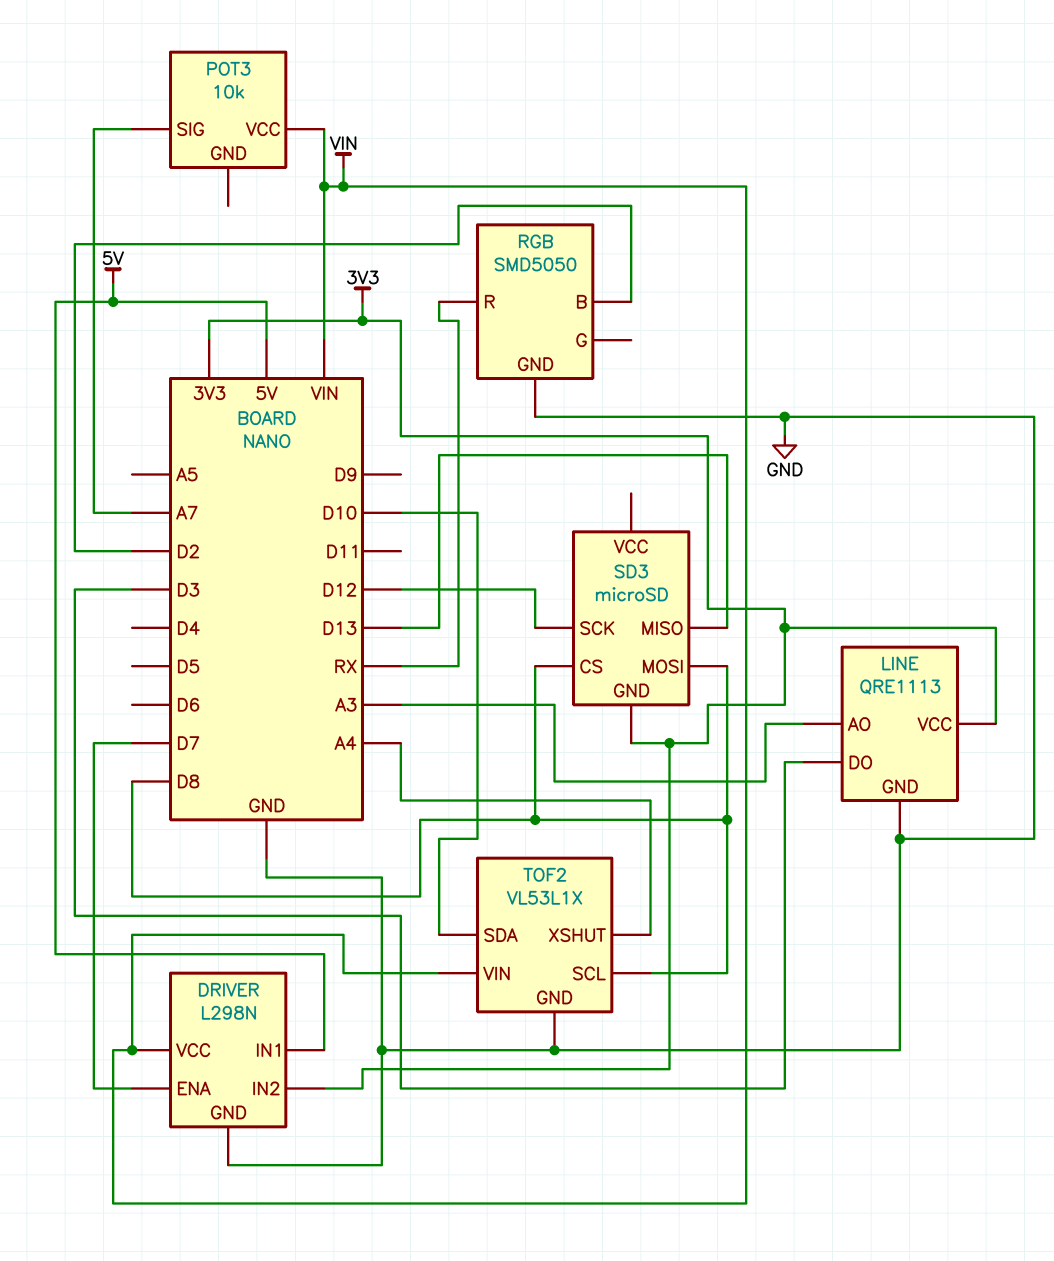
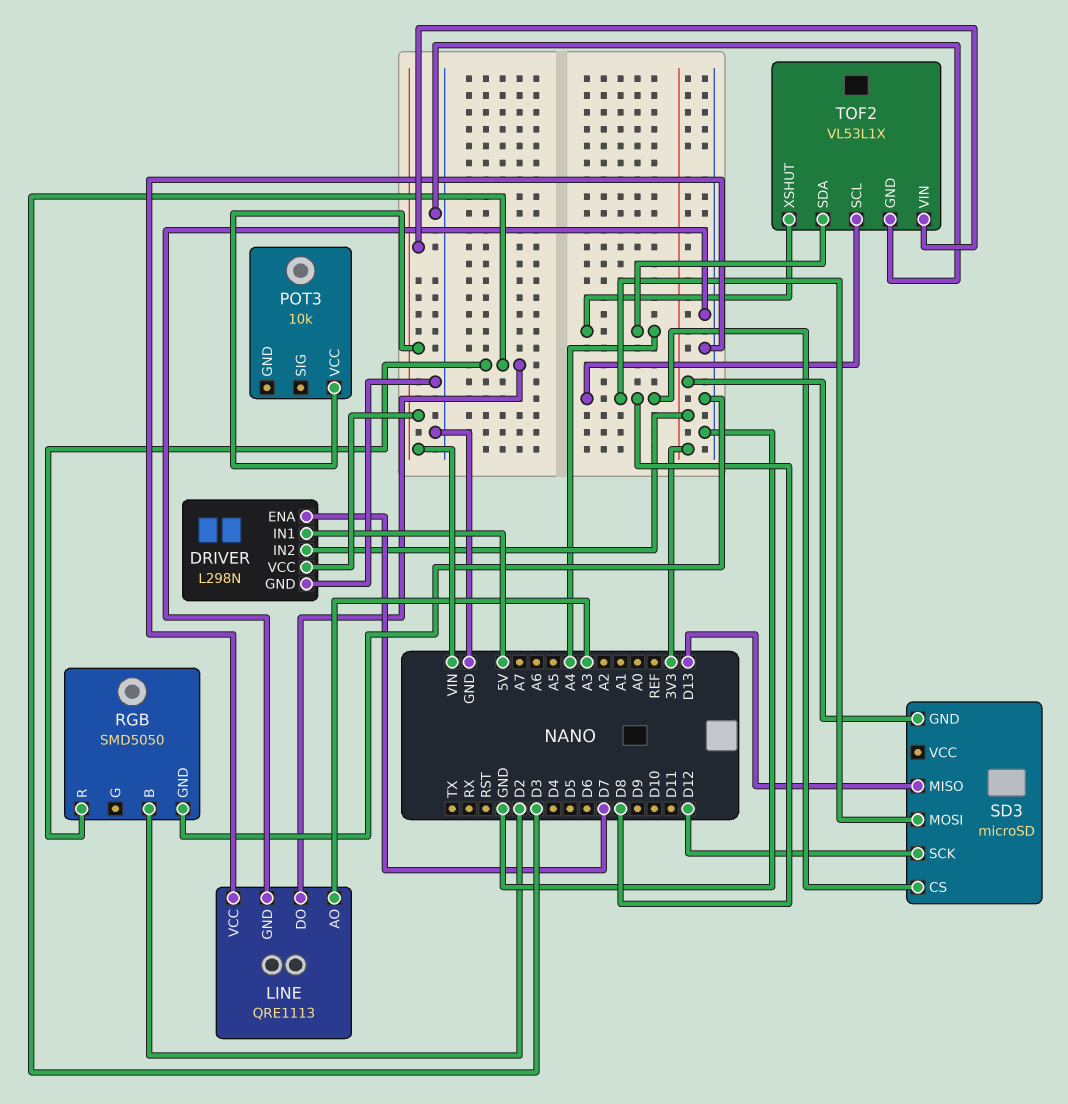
LINE pin VCC: 3V3 -> GND
POT3 pin SIG: A7 -> none
RGB pin R: RX -> D3
TOF2 pin SDA: D10 -> A4

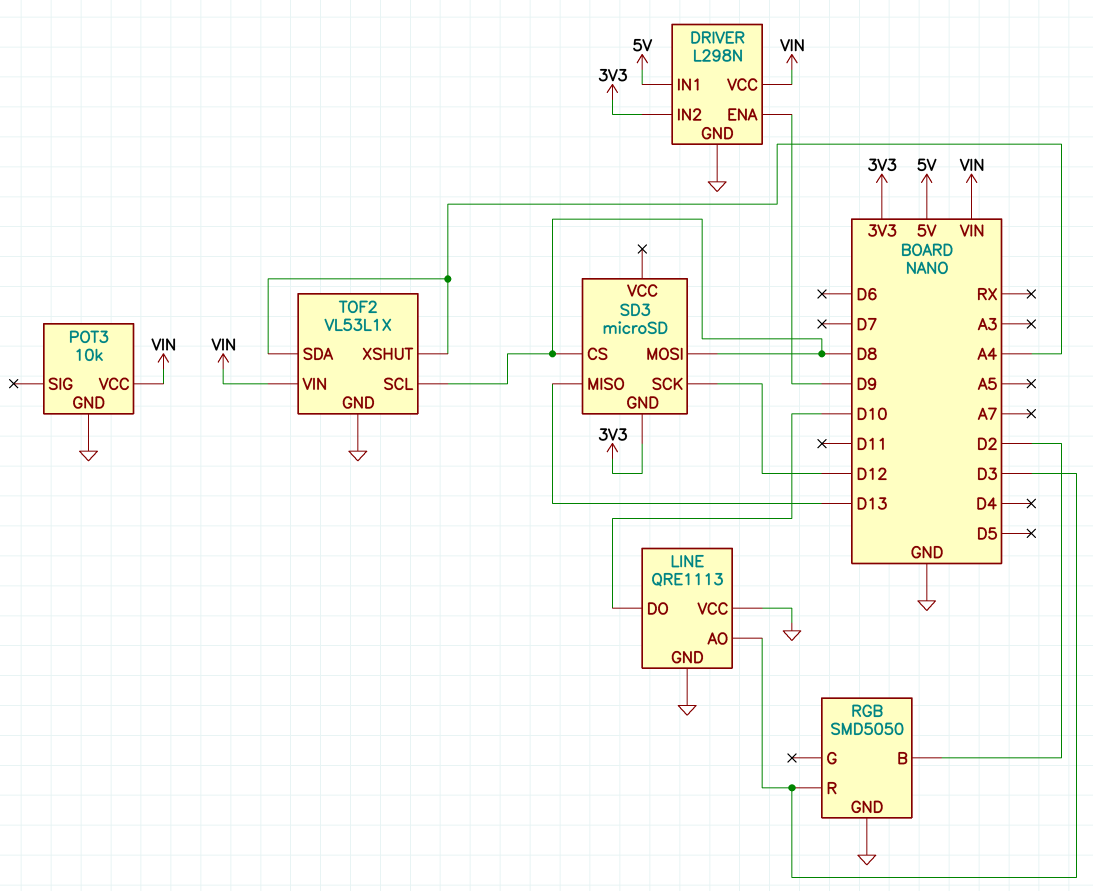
DRIVER pin ENA: D7 -> D9
LINE pin AO: A3 -> D3
LINE pin DO: D3 -> D10
POT3 pin GND: none -> GND

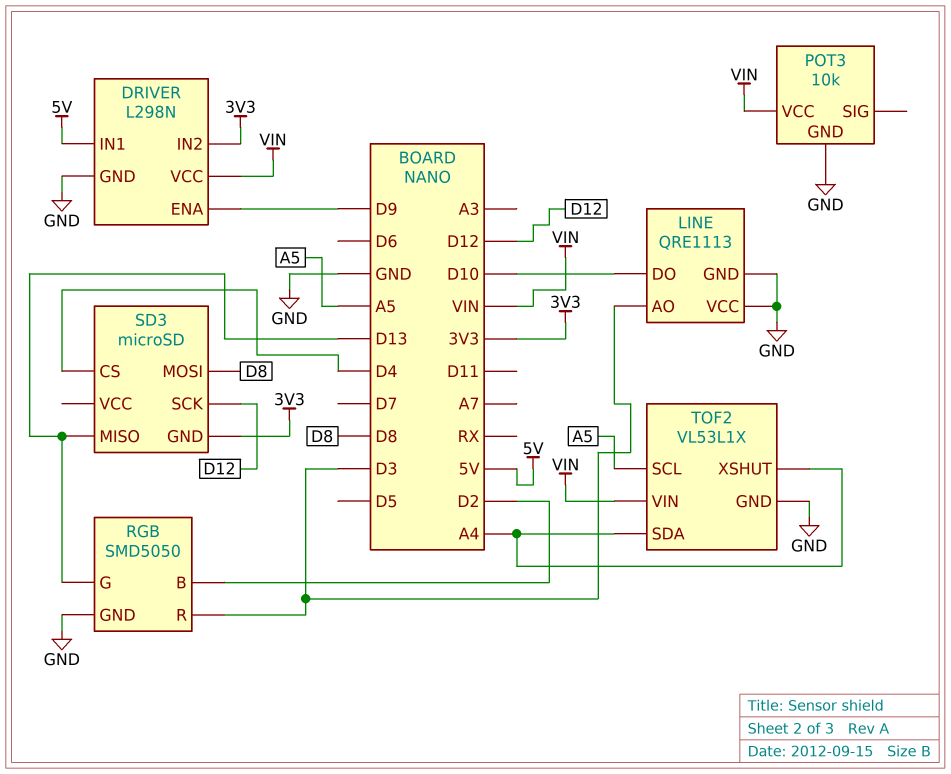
RGB pin G: none -> D13
SD3 pin CS: D8 -> D4
TOF2 pin SCL: D8 -> A5

